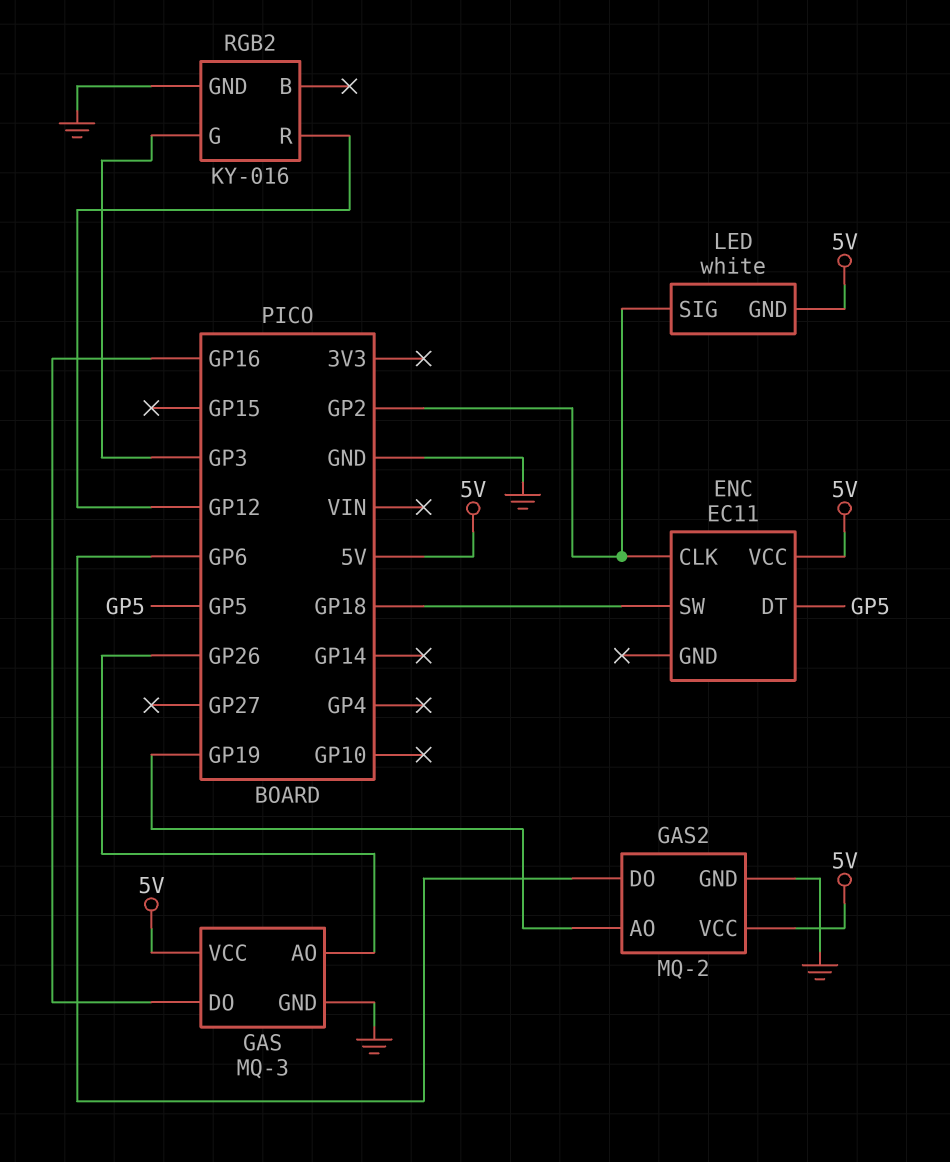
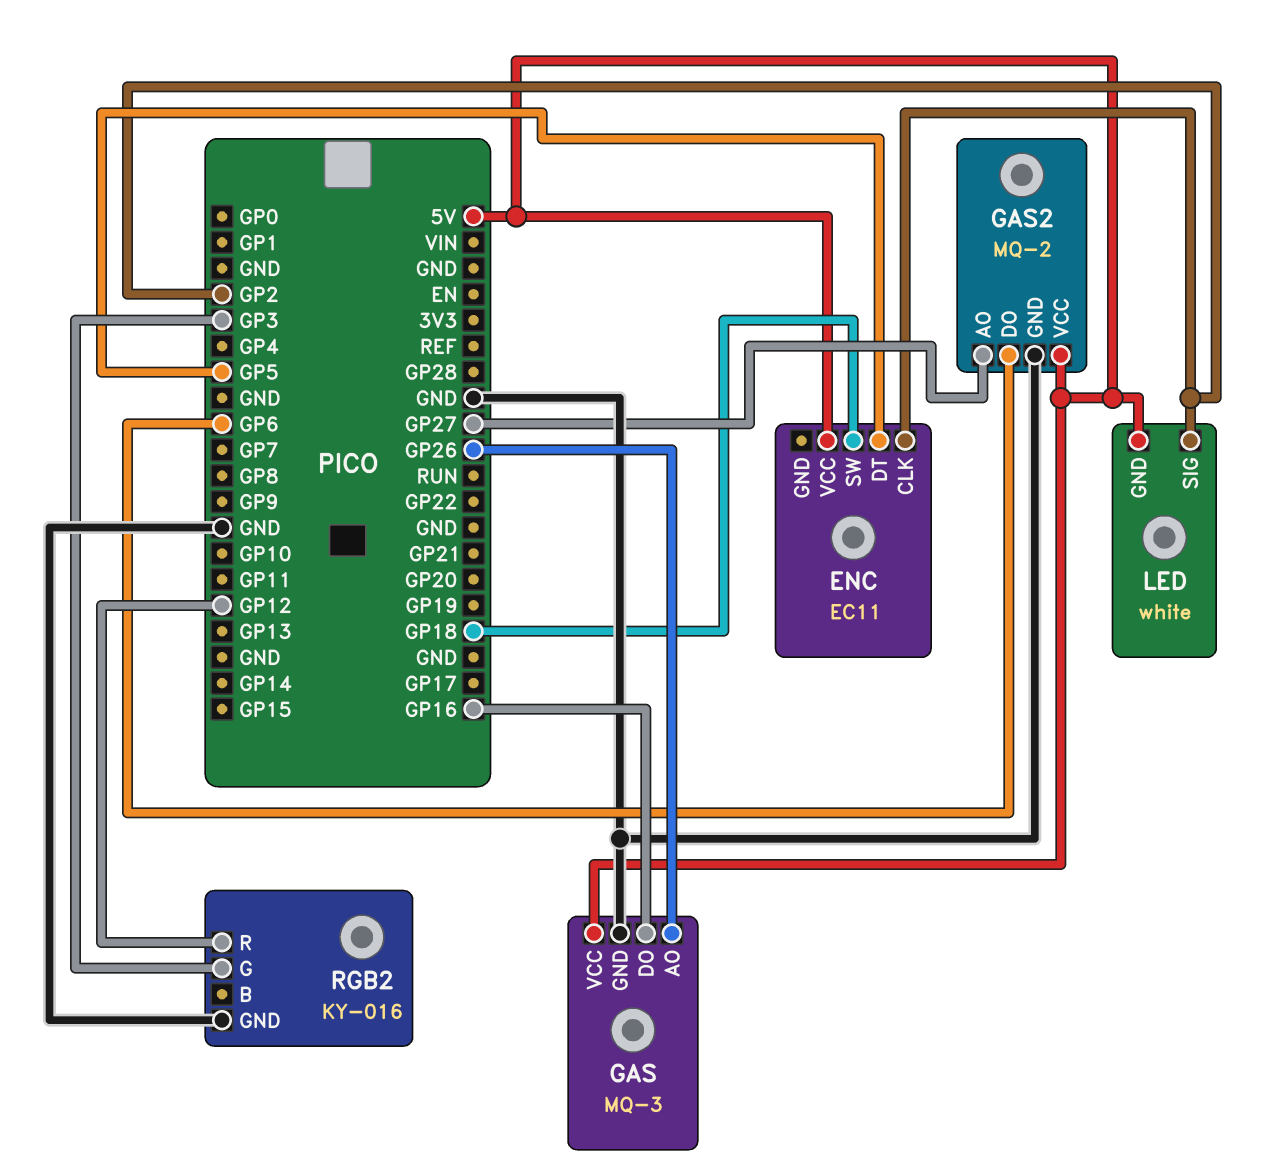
GAS2 pin AO: GP19 -> GP27

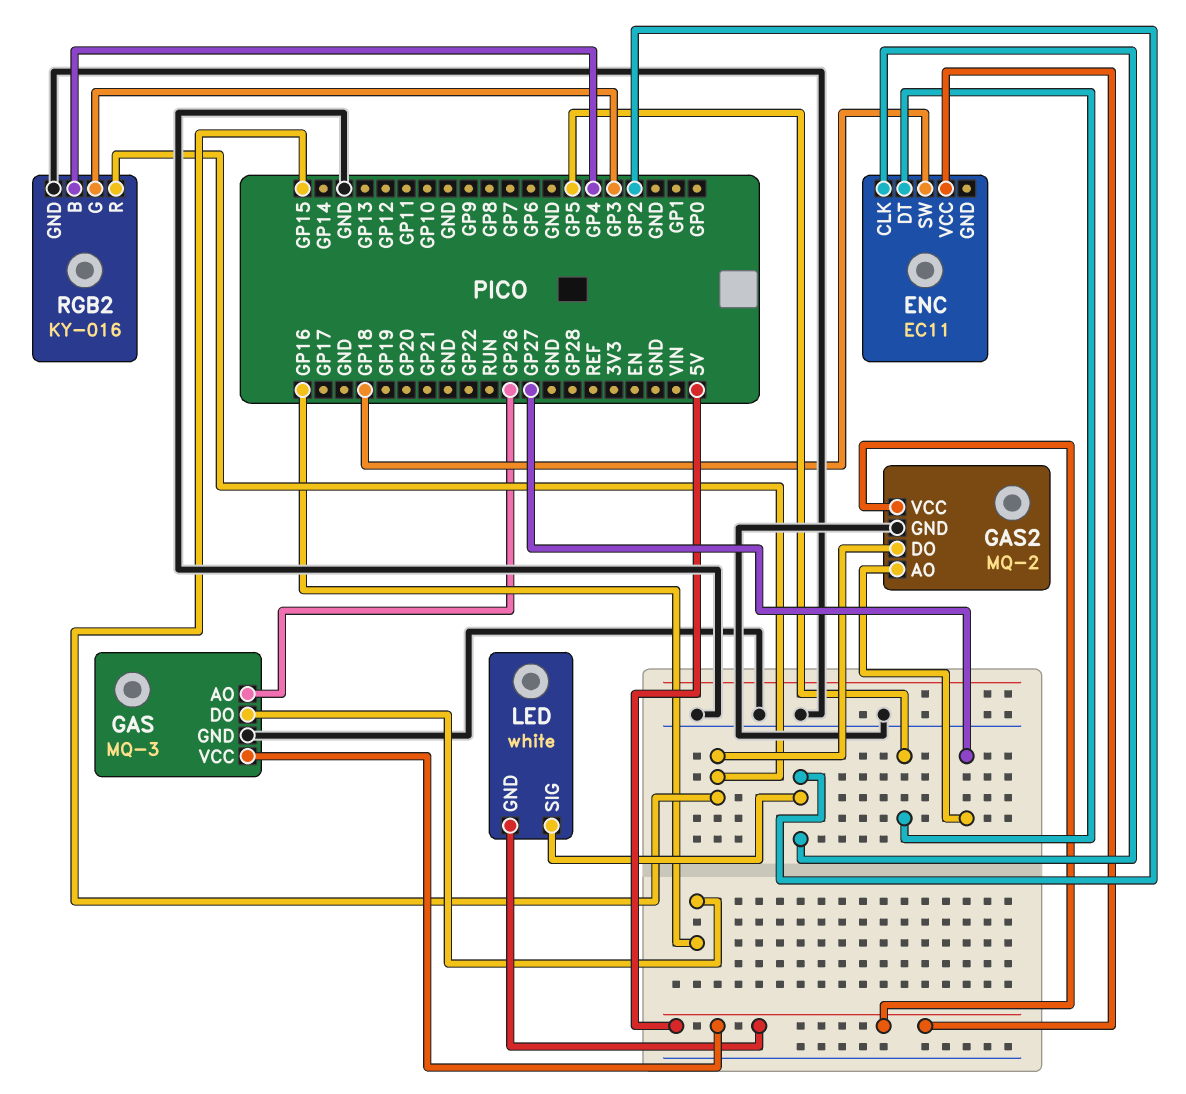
GAS2 pin DO: GP6 -> GP15
RGB2 pin B: none -> GP4
RGB2 pin R: GP12 -> GP15

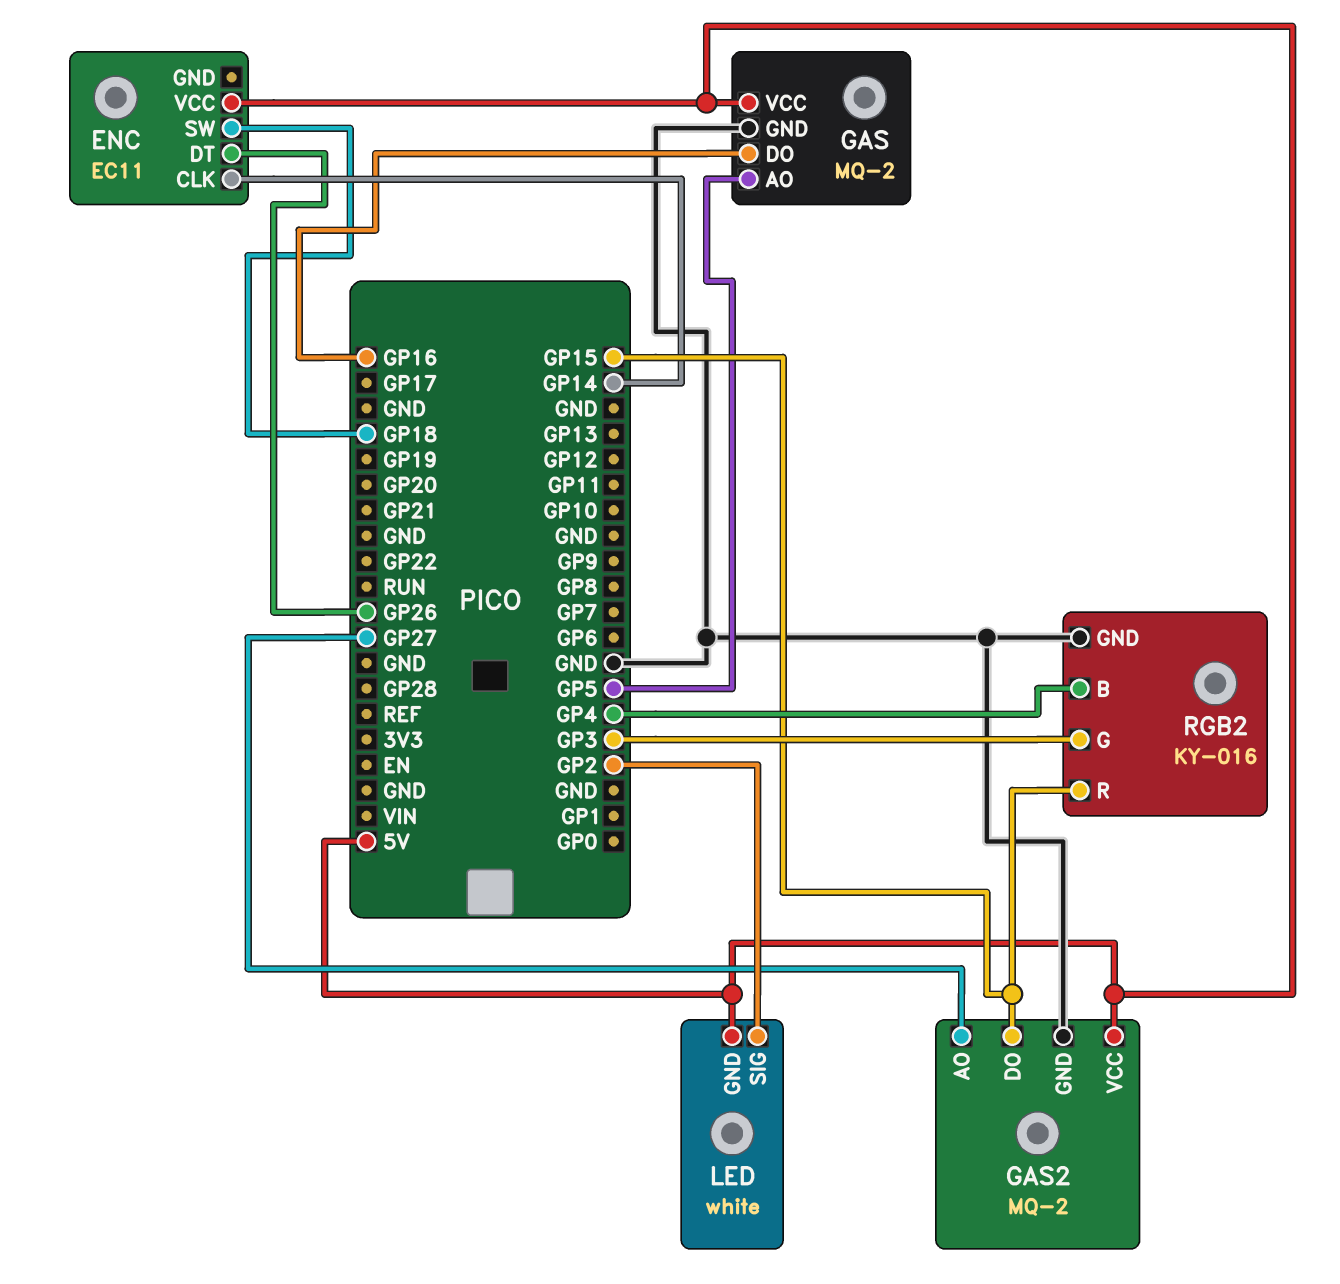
ENC pin CLK: GP2 -> GP14
ENC pin DT: GP5 -> GP26
GAS: MQ-3 -> MQ-2
GAS pin AO: GP26 -> GP5

